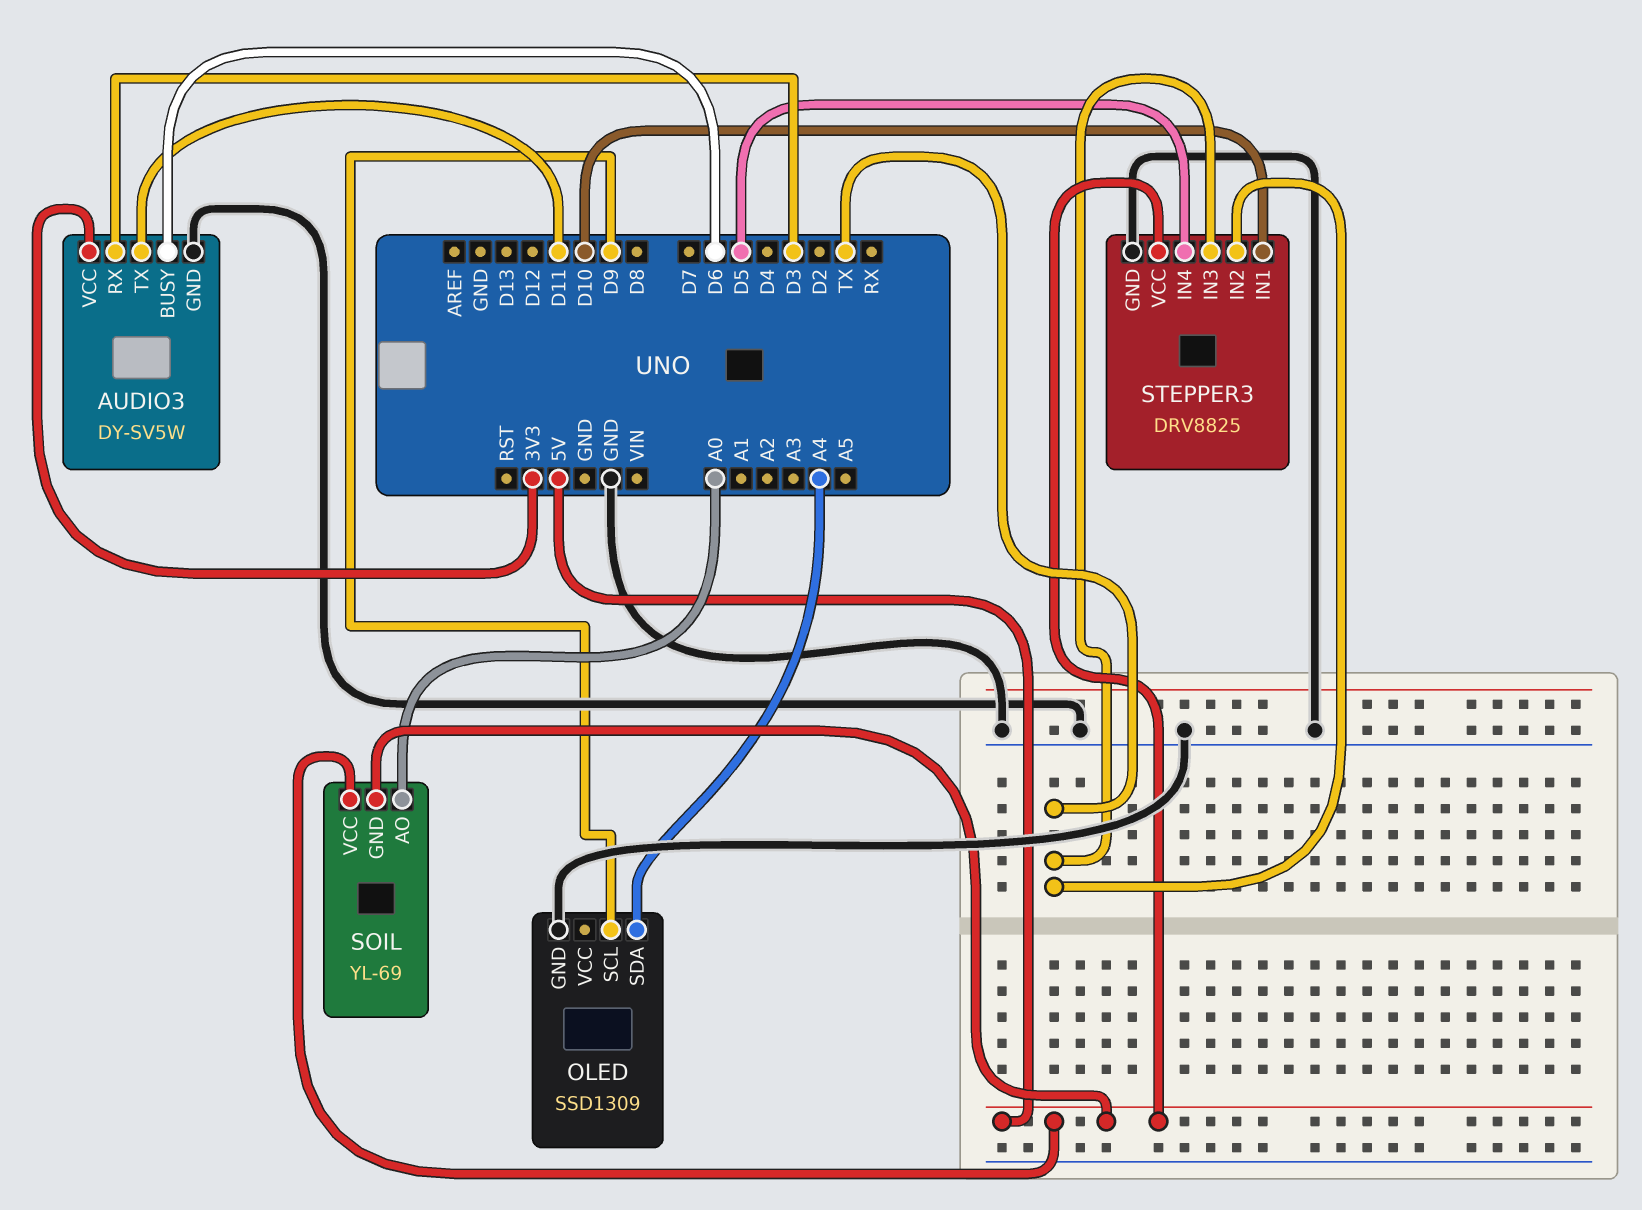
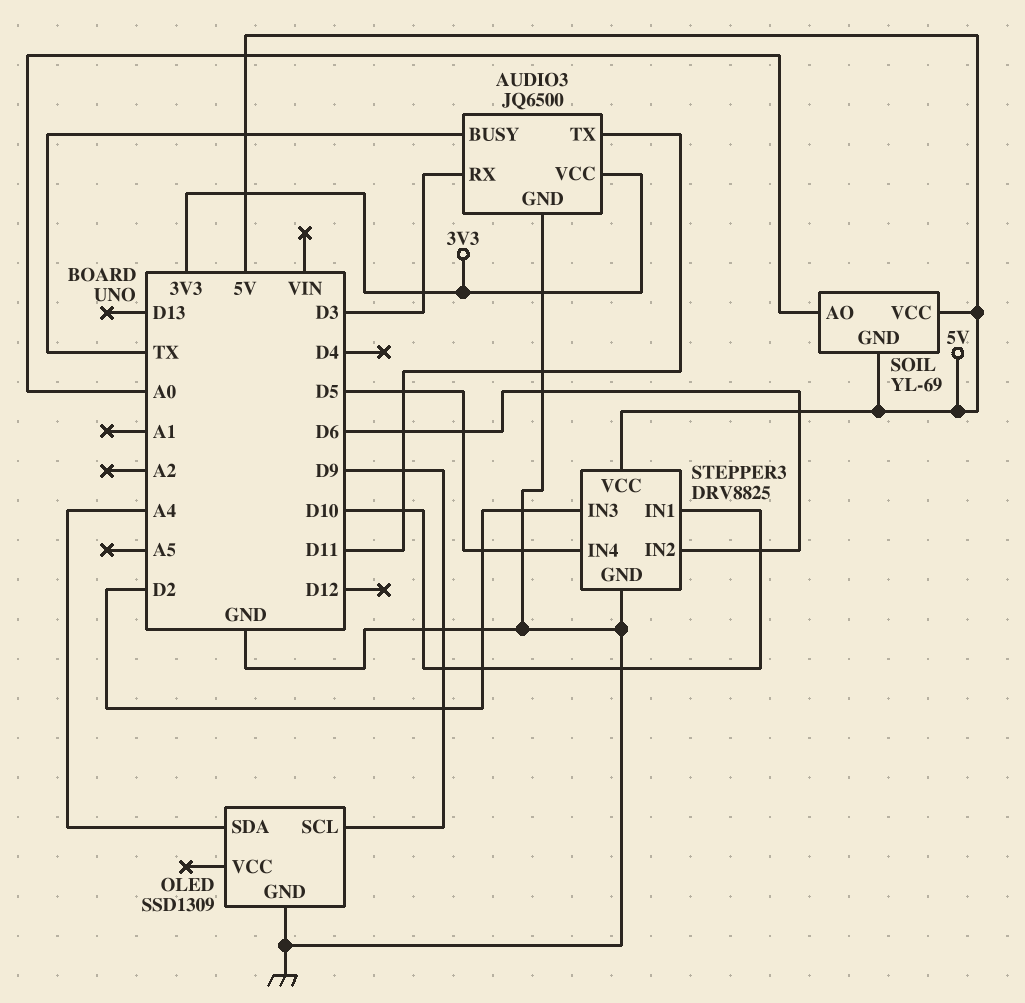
AUDIO3: DY-SV5W -> JQ6500
AUDIO3 pin BUSY: D6 -> TX
STEPPER3 pin IN2: TX -> D6
STEPPER3 pin IN3: TX -> D2

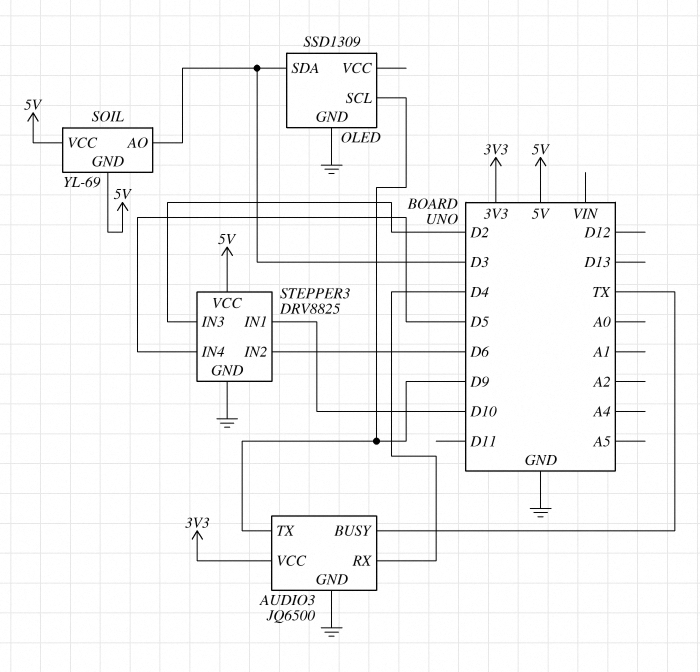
AUDIO3 pin RX: D3 -> D4
AUDIO3 pin TX: D11 -> D9
OLED pin SDA: A4 -> D3
SOIL pin AO: A0 -> D3

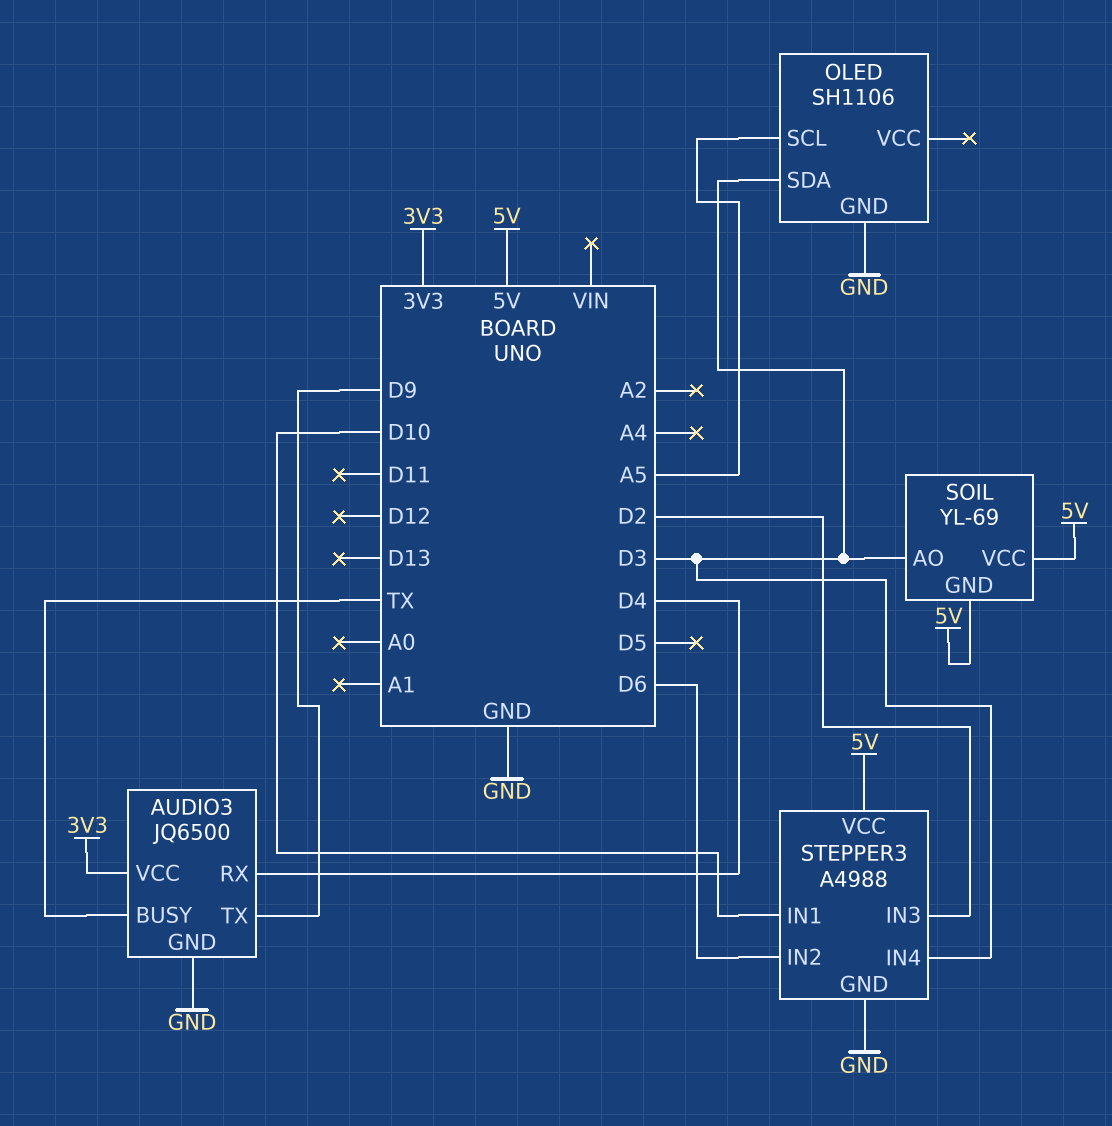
OLED: SSD1309 -> SH1106
OLED pin SCL: D9 -> A5
STEPPER3: DRV8825 -> A4988
STEPPER3 pin IN4: D5 -> D3

